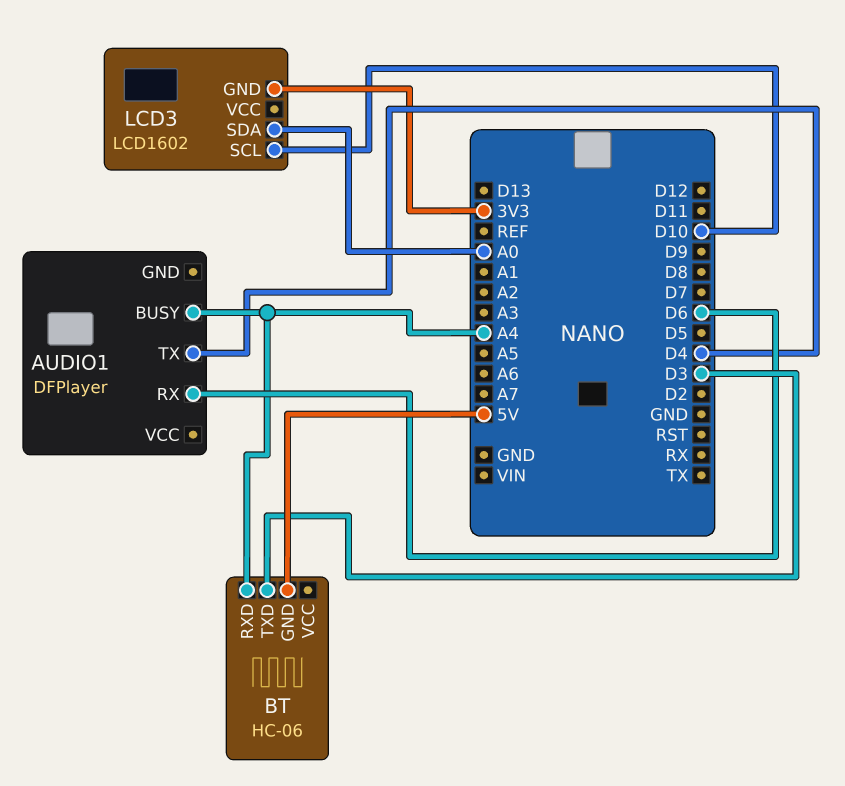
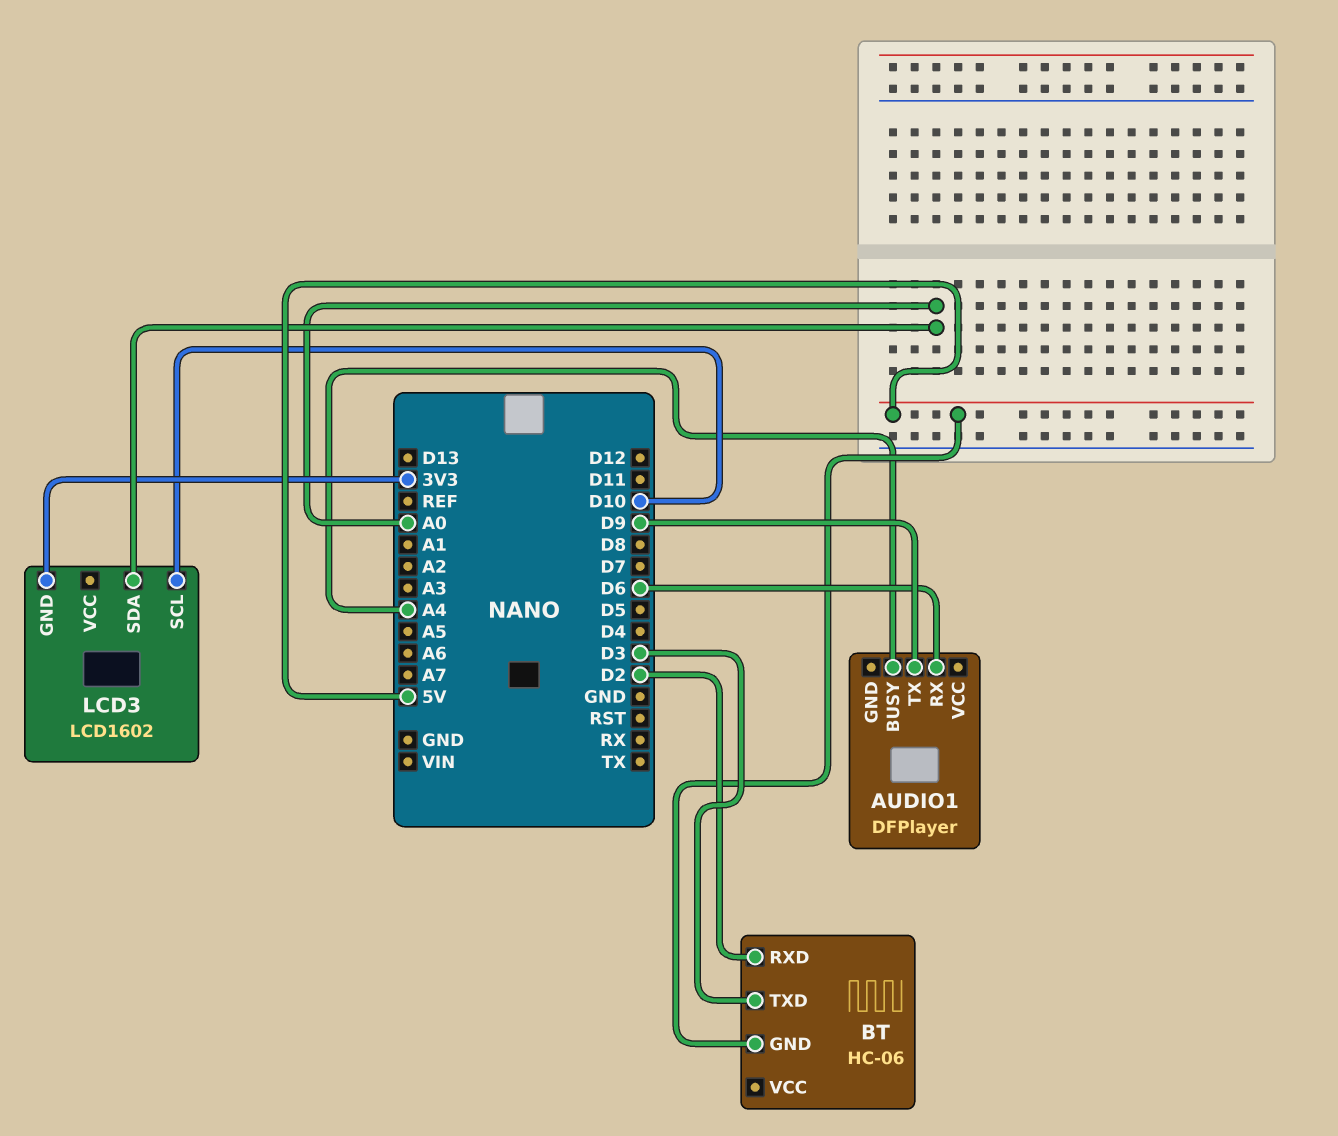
AUDIO1 pin TX: D4 -> D9
BT pin RXD: A4 -> D2

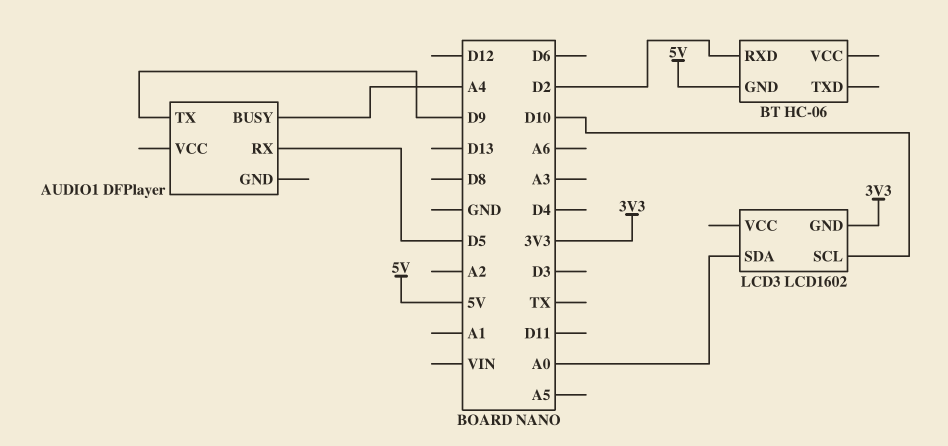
AUDIO1 pin RX: D6 -> D5
BT pin TXD: D3 -> none

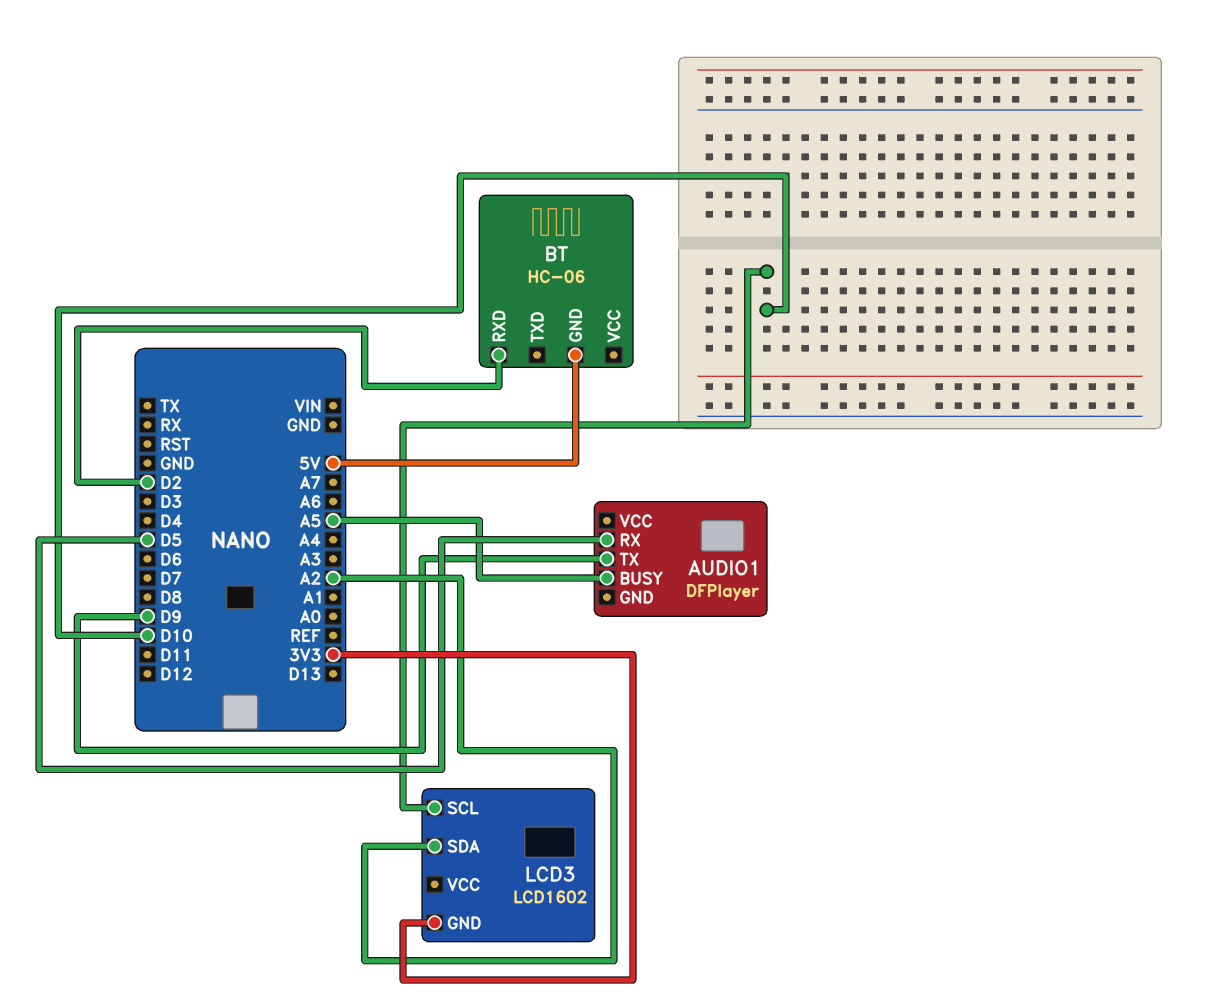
AUDIO1 pin BUSY: A4 -> A5
LCD3 pin SDA: A0 -> A2

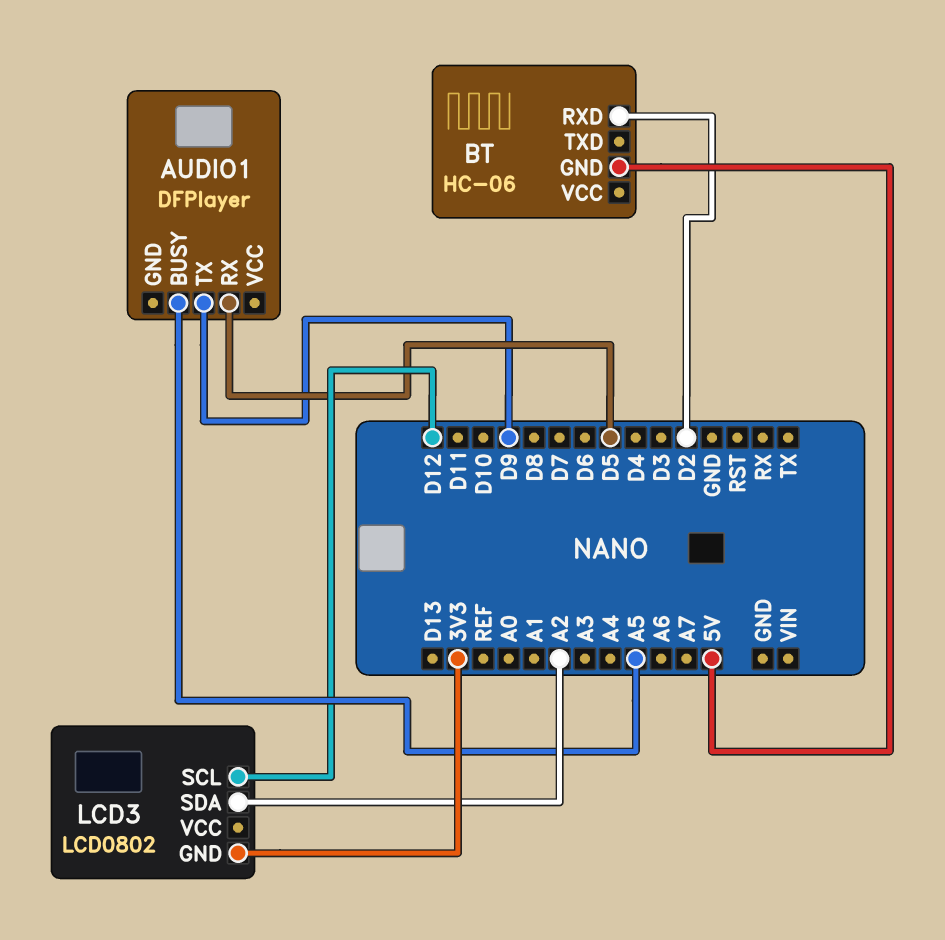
LCD3: LCD1602 -> LCD0802
LCD3 pin SCL: D10 -> D12

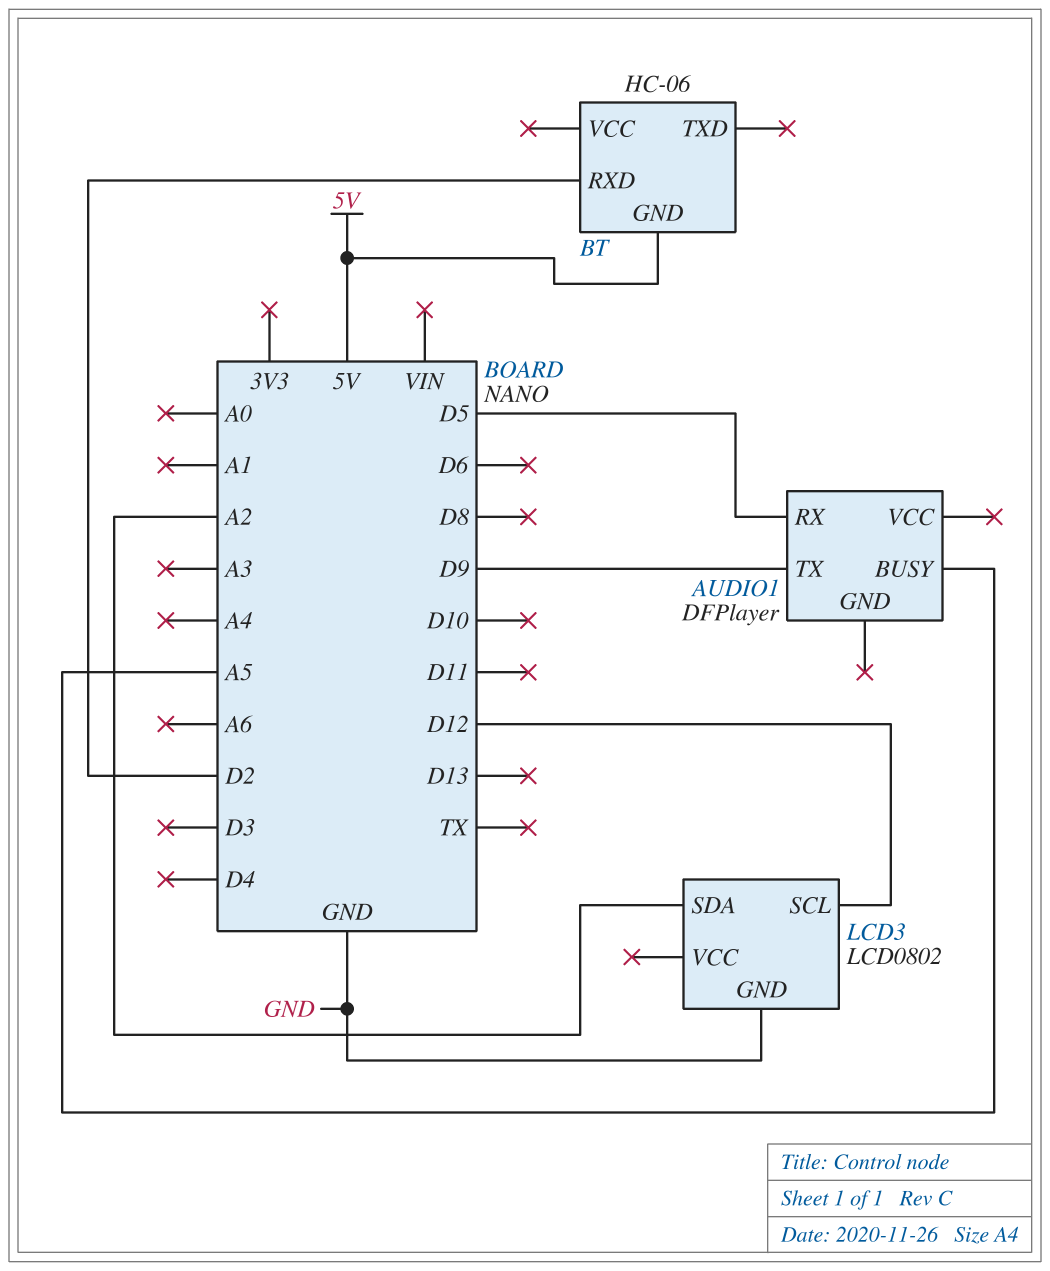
LCD3 pin GND: 3V3 -> GND

